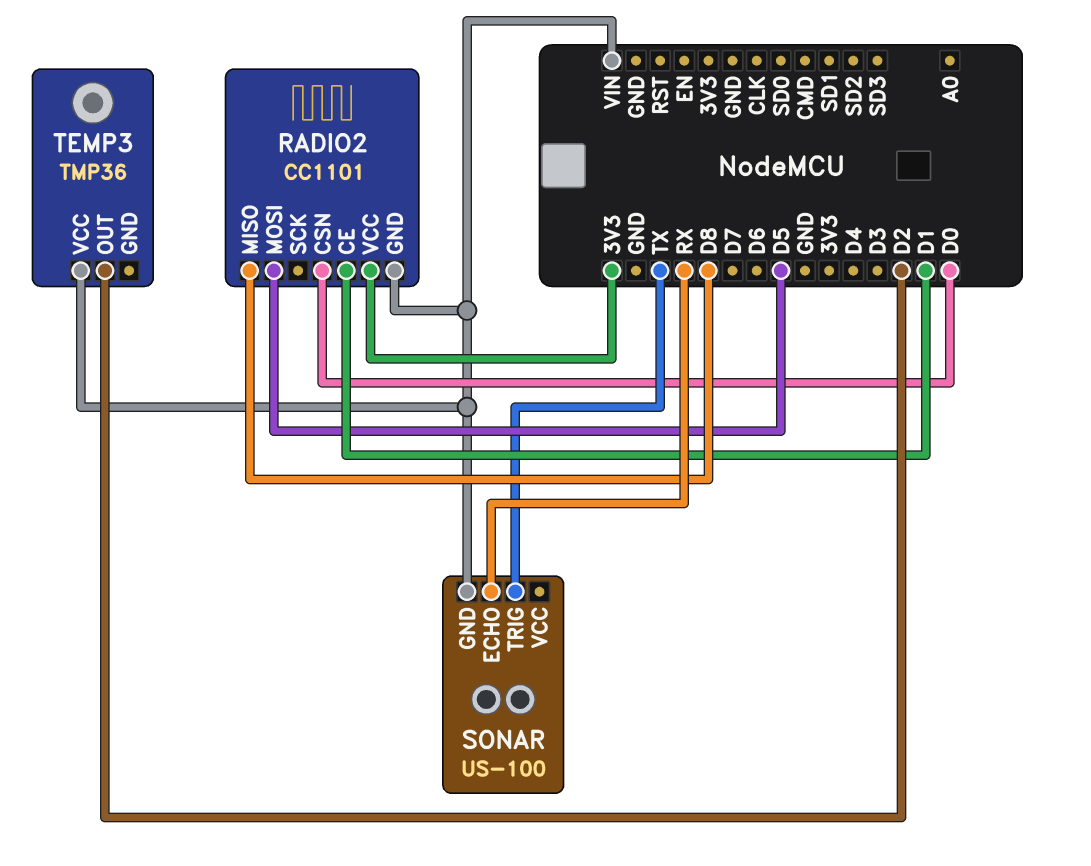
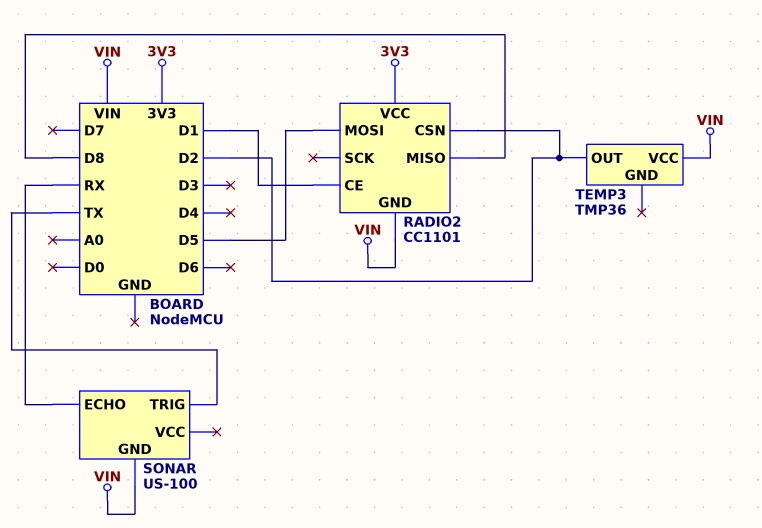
RADIO2 pin CSN: D0 -> D2

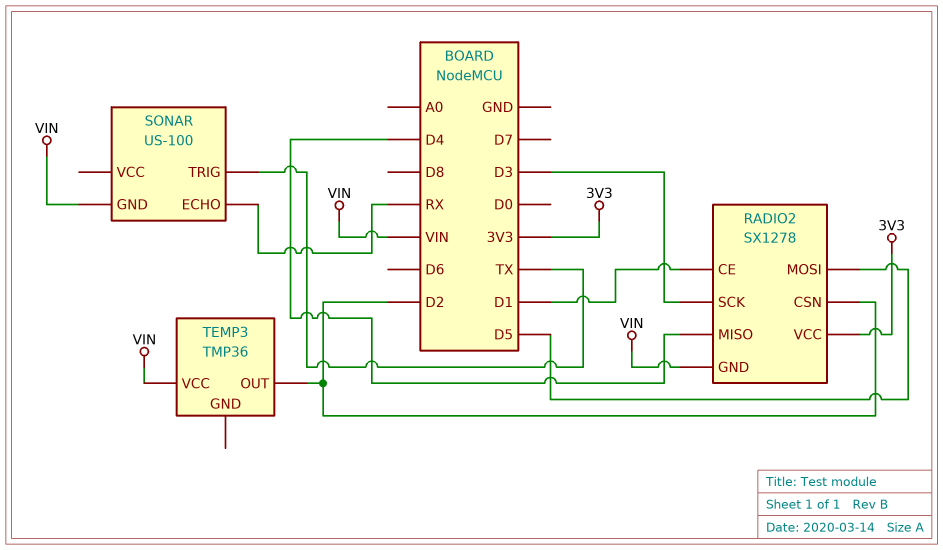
RADIO2: CC1101 -> SX1278
RADIO2 pin MISO: D8 -> D4
RADIO2 pin SCK: none -> D3

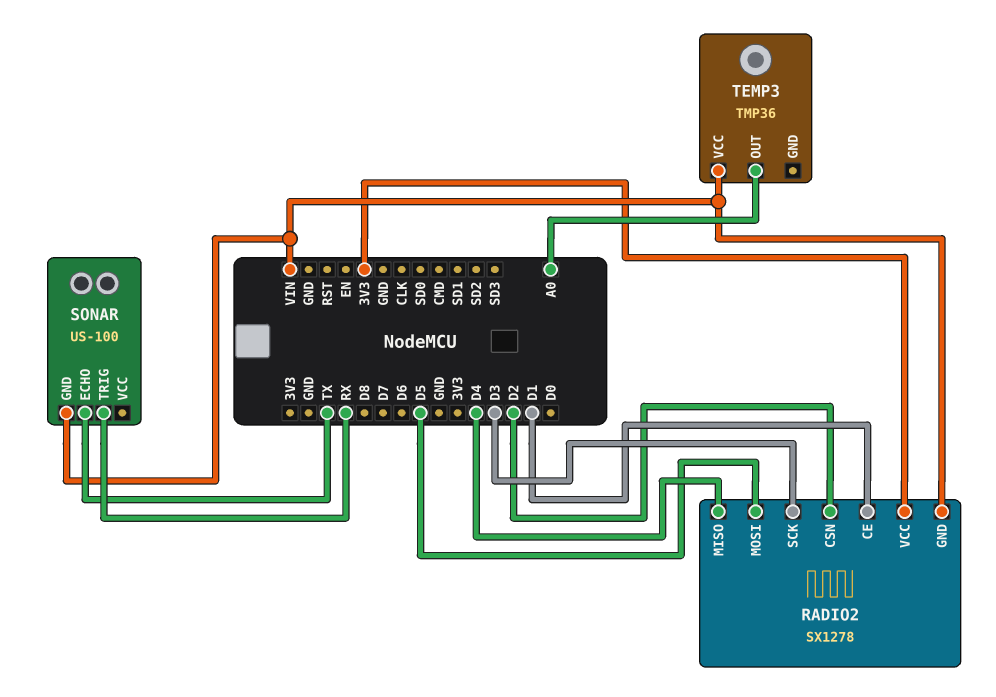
SONAR pin ECHO: RX -> TX
SONAR pin TRIG: TX -> RX
TEMP3 pin OUT: D2 -> A0

